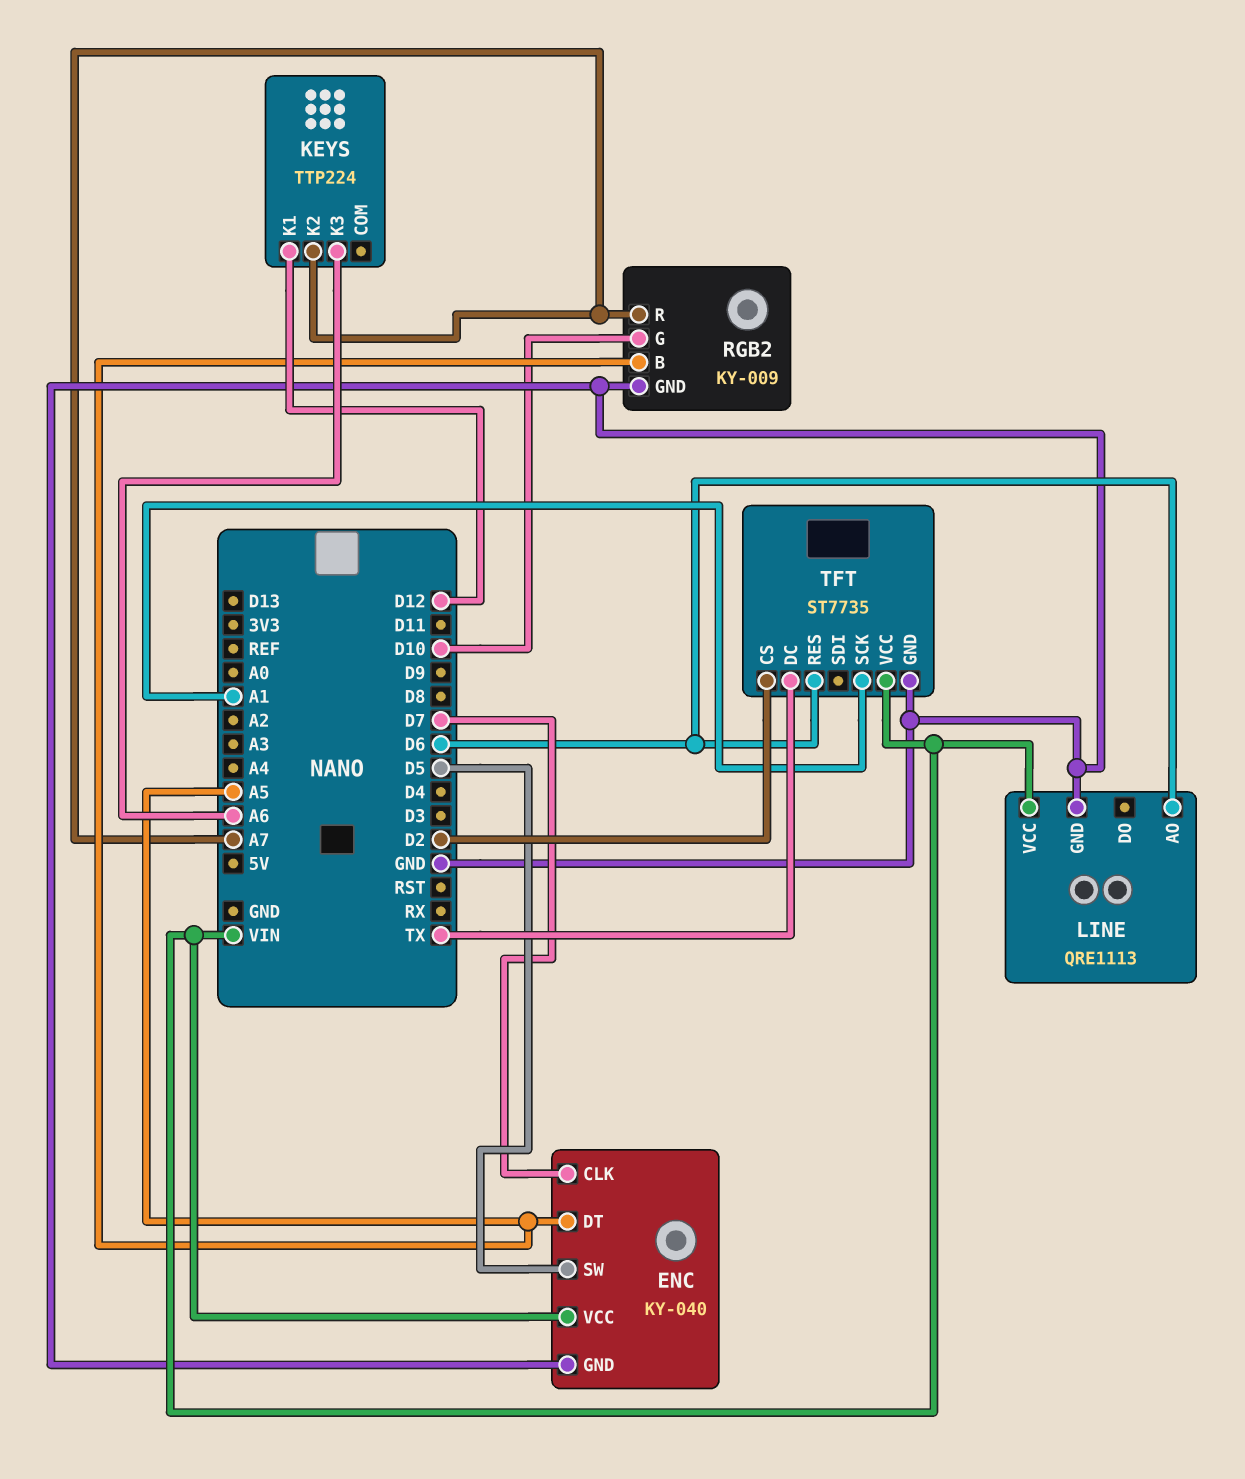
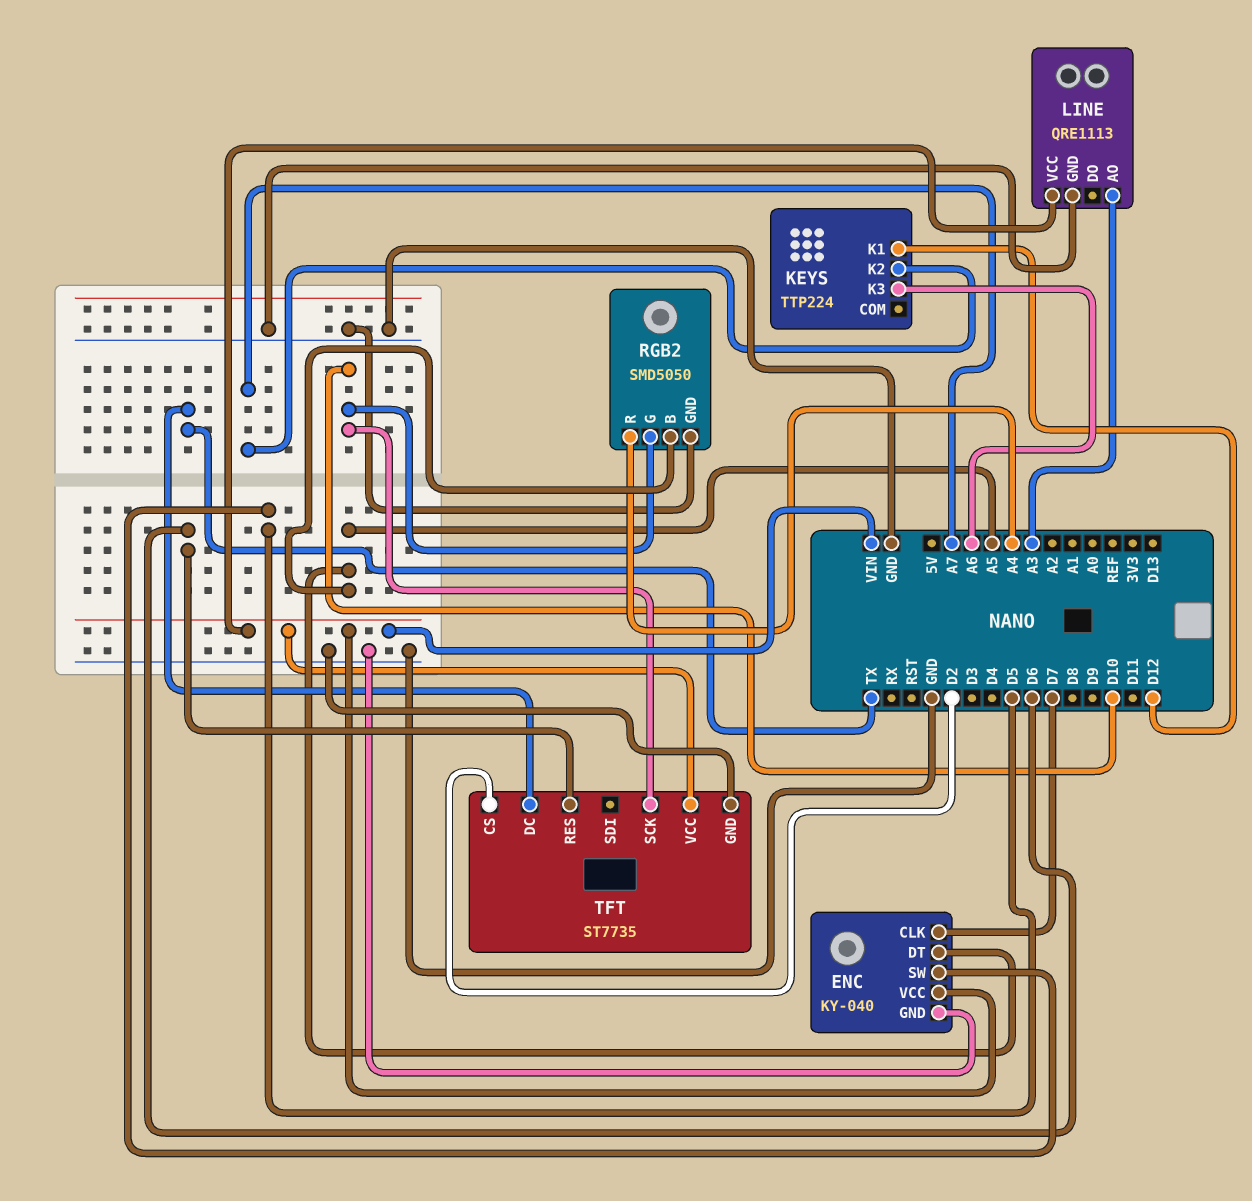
LINE pin AO: D6 -> A3
RGB2: KY-009 -> SMD5050
RGB2 pin R: A7 -> A4
TFT pin SCK: A1 -> D10

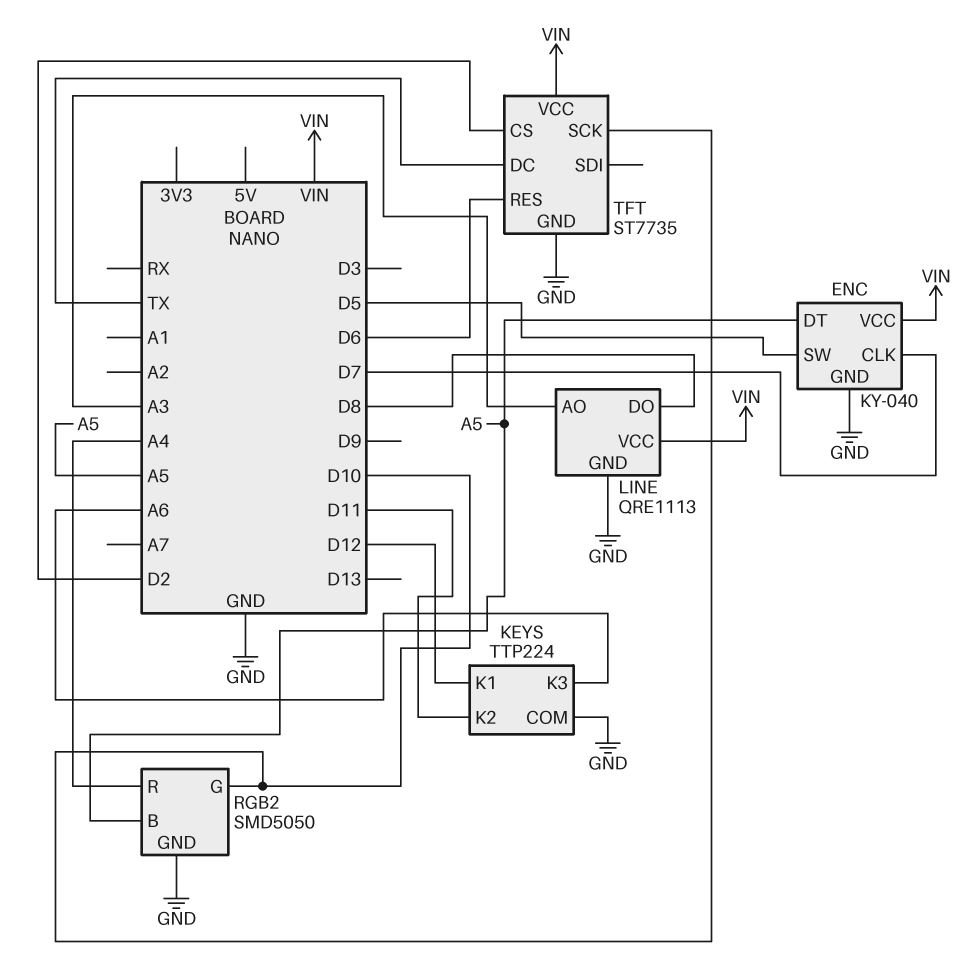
KEYS pin COM: none -> GND
KEYS pin K2: A7 -> D11
LINE pin DO: none -> D8

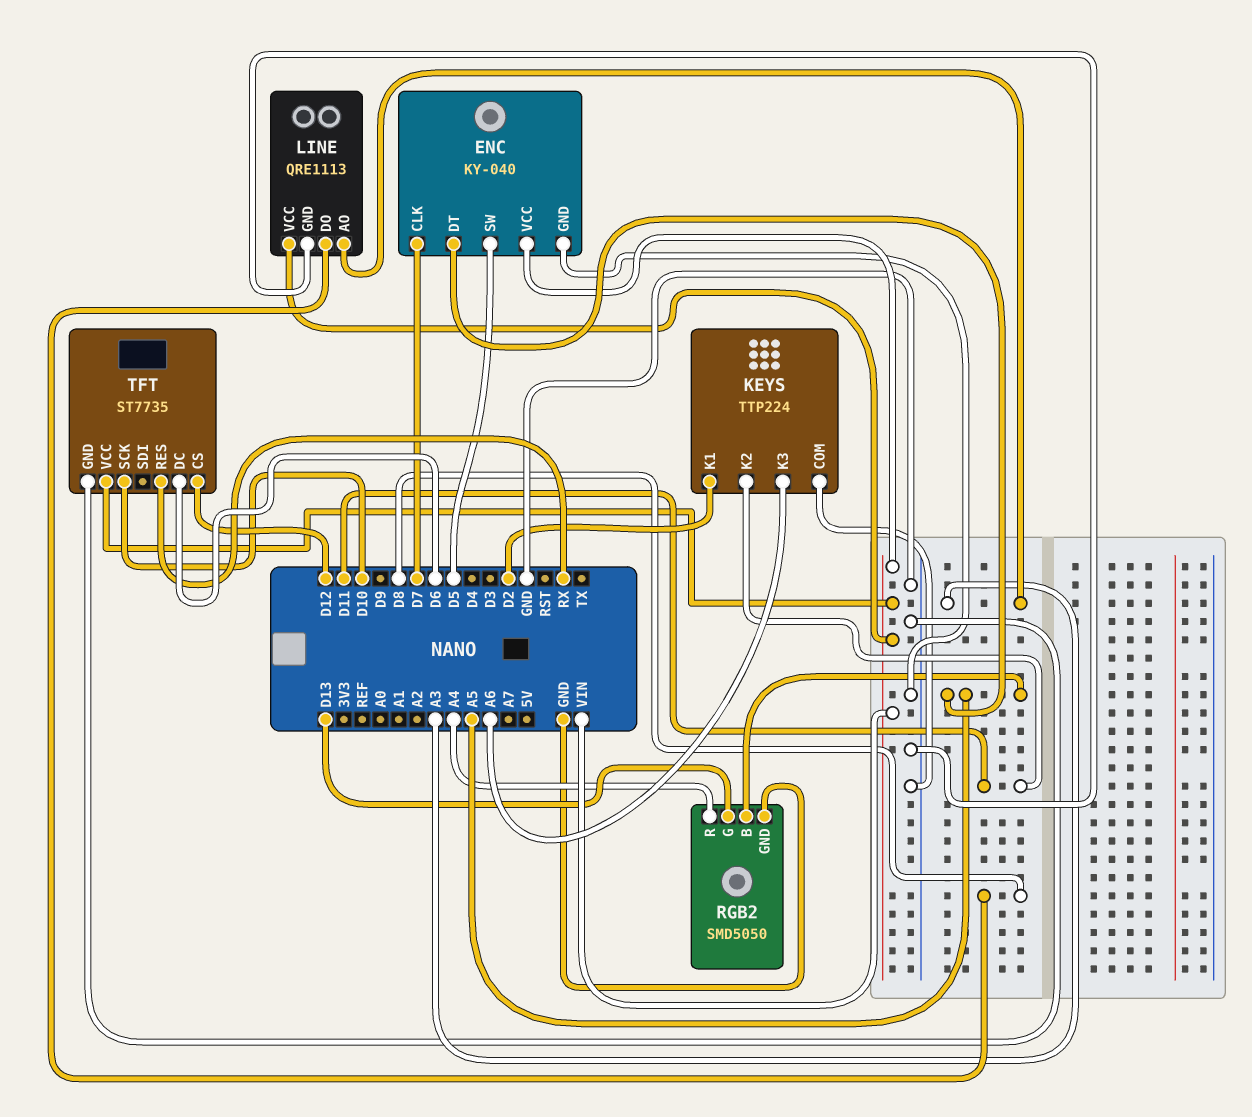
KEYS pin K1: D12 -> D2
RGB2 pin G: D10 -> D13
TFT pin CS: D2 -> D12
TFT pin DC: TX -> D6
TFT pin RES: D6 -> RX

